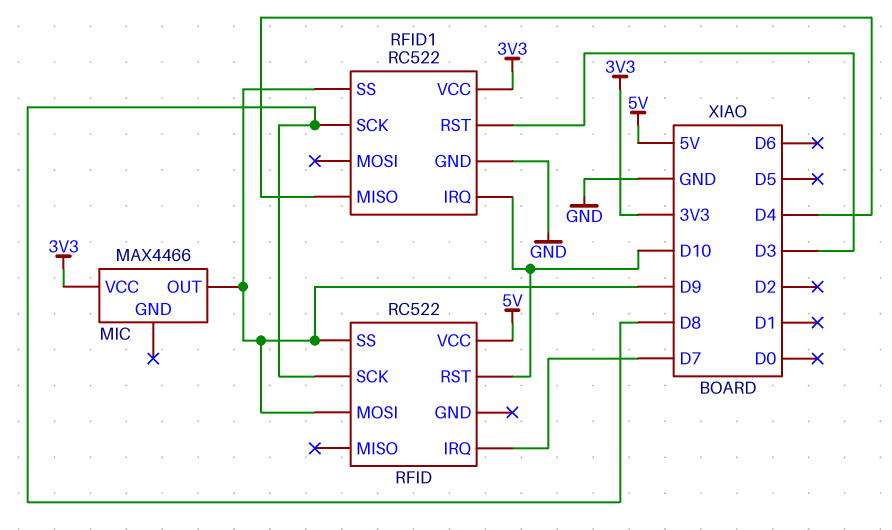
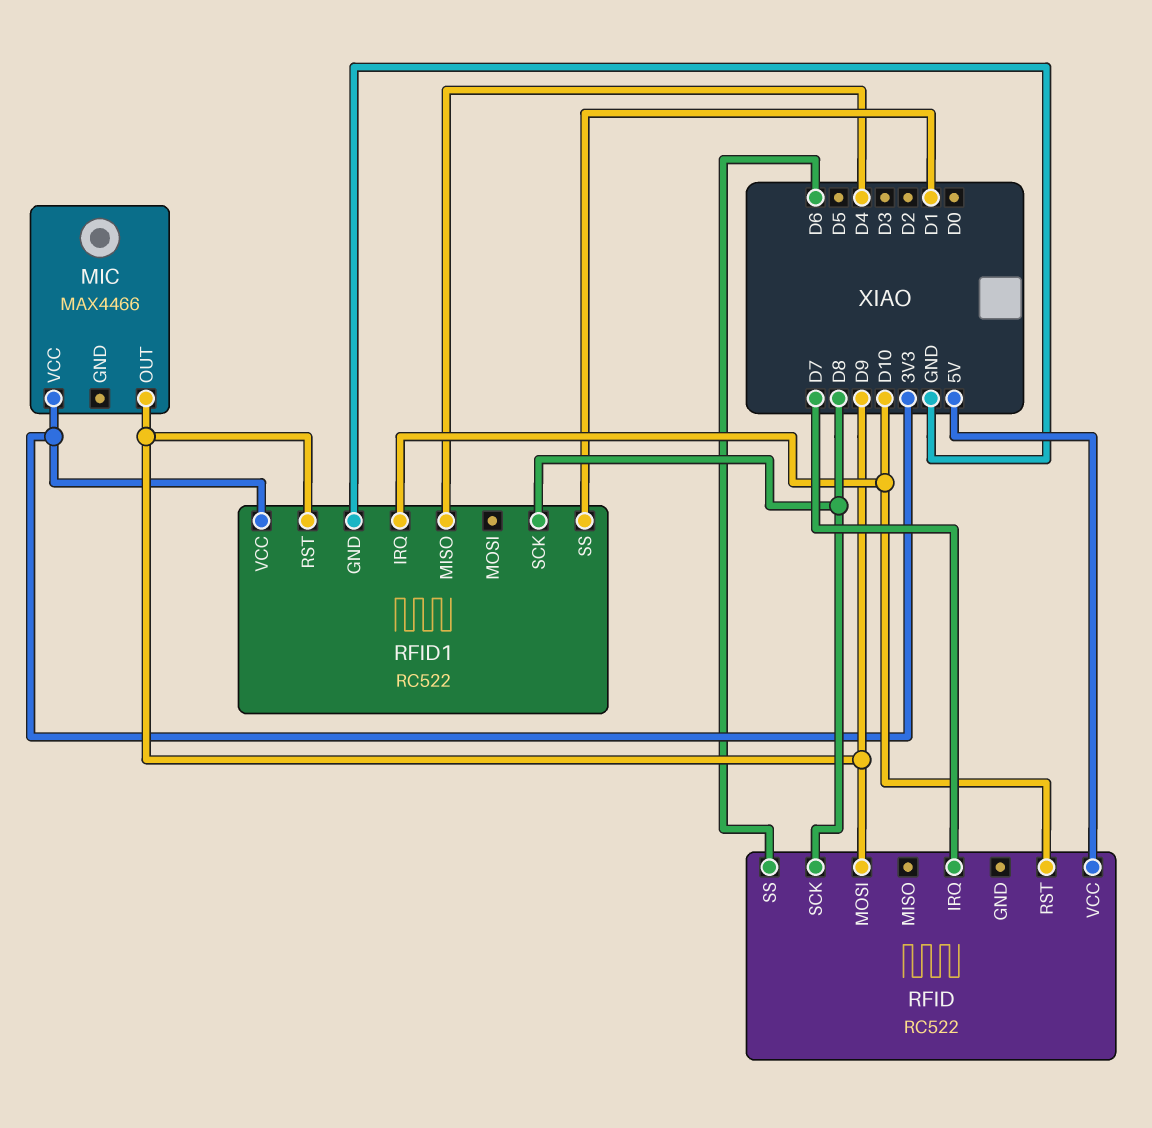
RFID pin SS: D9 -> D6
RFID1 pin RST: D3 -> D9
RFID1 pin SS: D9 -> D1

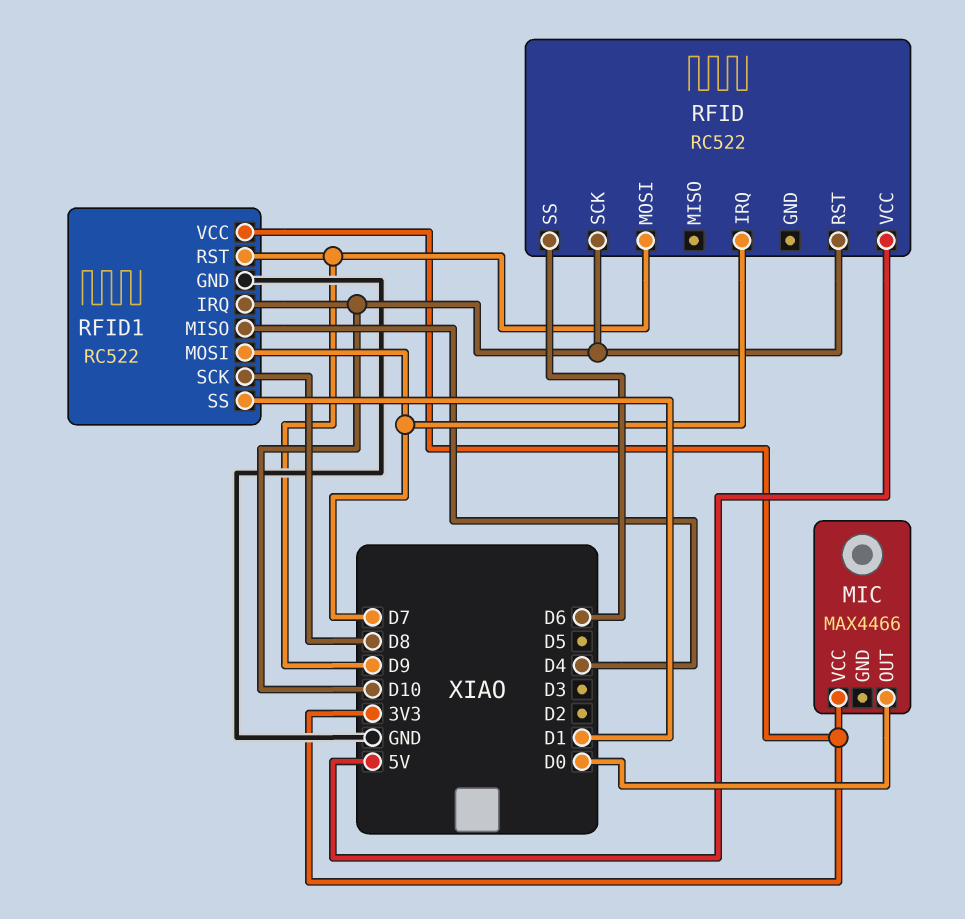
MIC pin OUT: D9 -> D0
RFID pin SCK: D8 -> D10
RFID1 pin MOSI: none -> D7

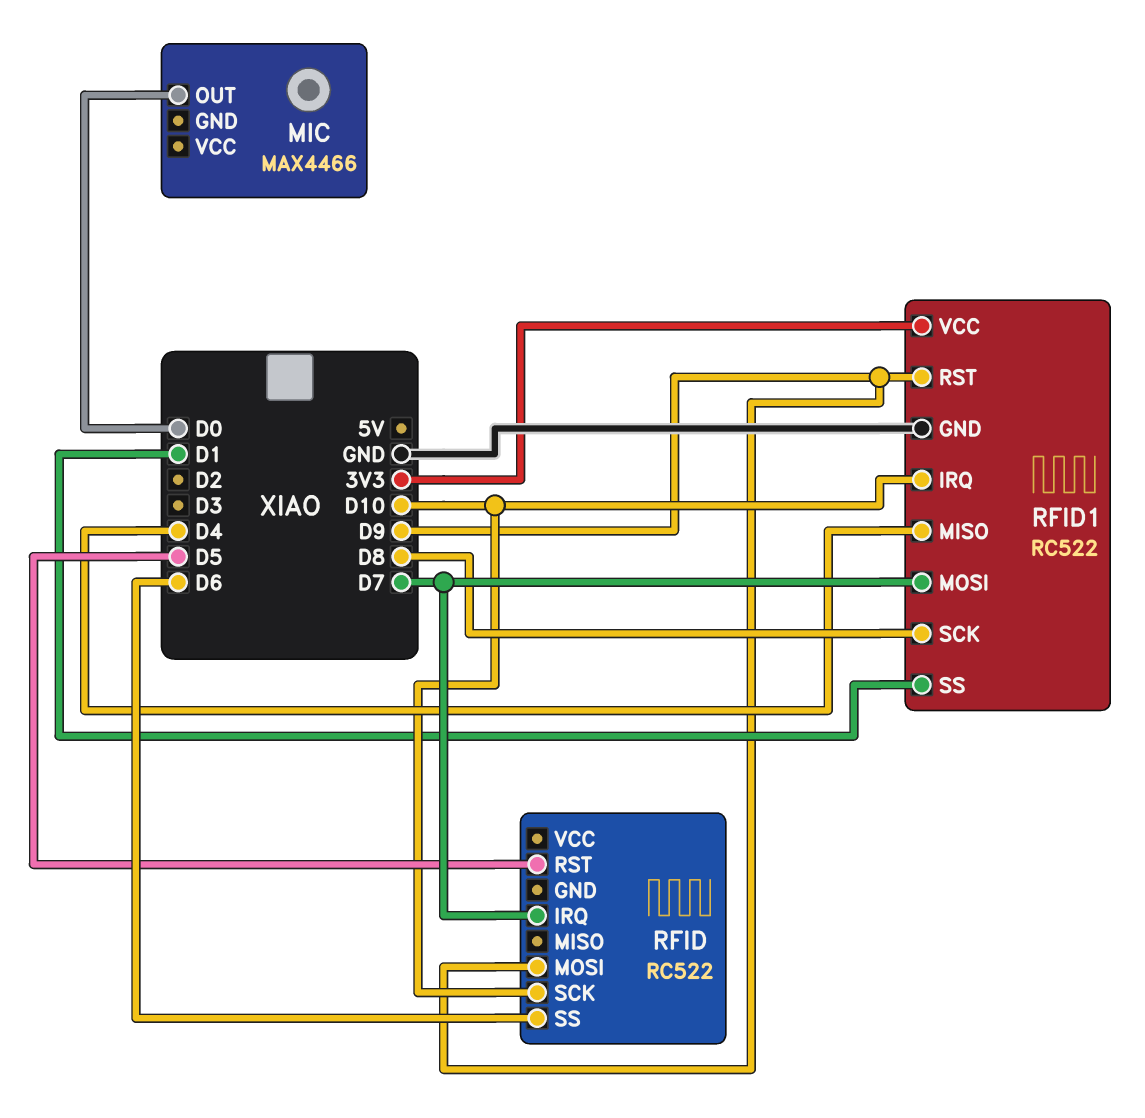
MIC pin VCC: 3V3 -> none
RFID pin RST: D10 -> D5
RFID pin VCC: 5V -> none

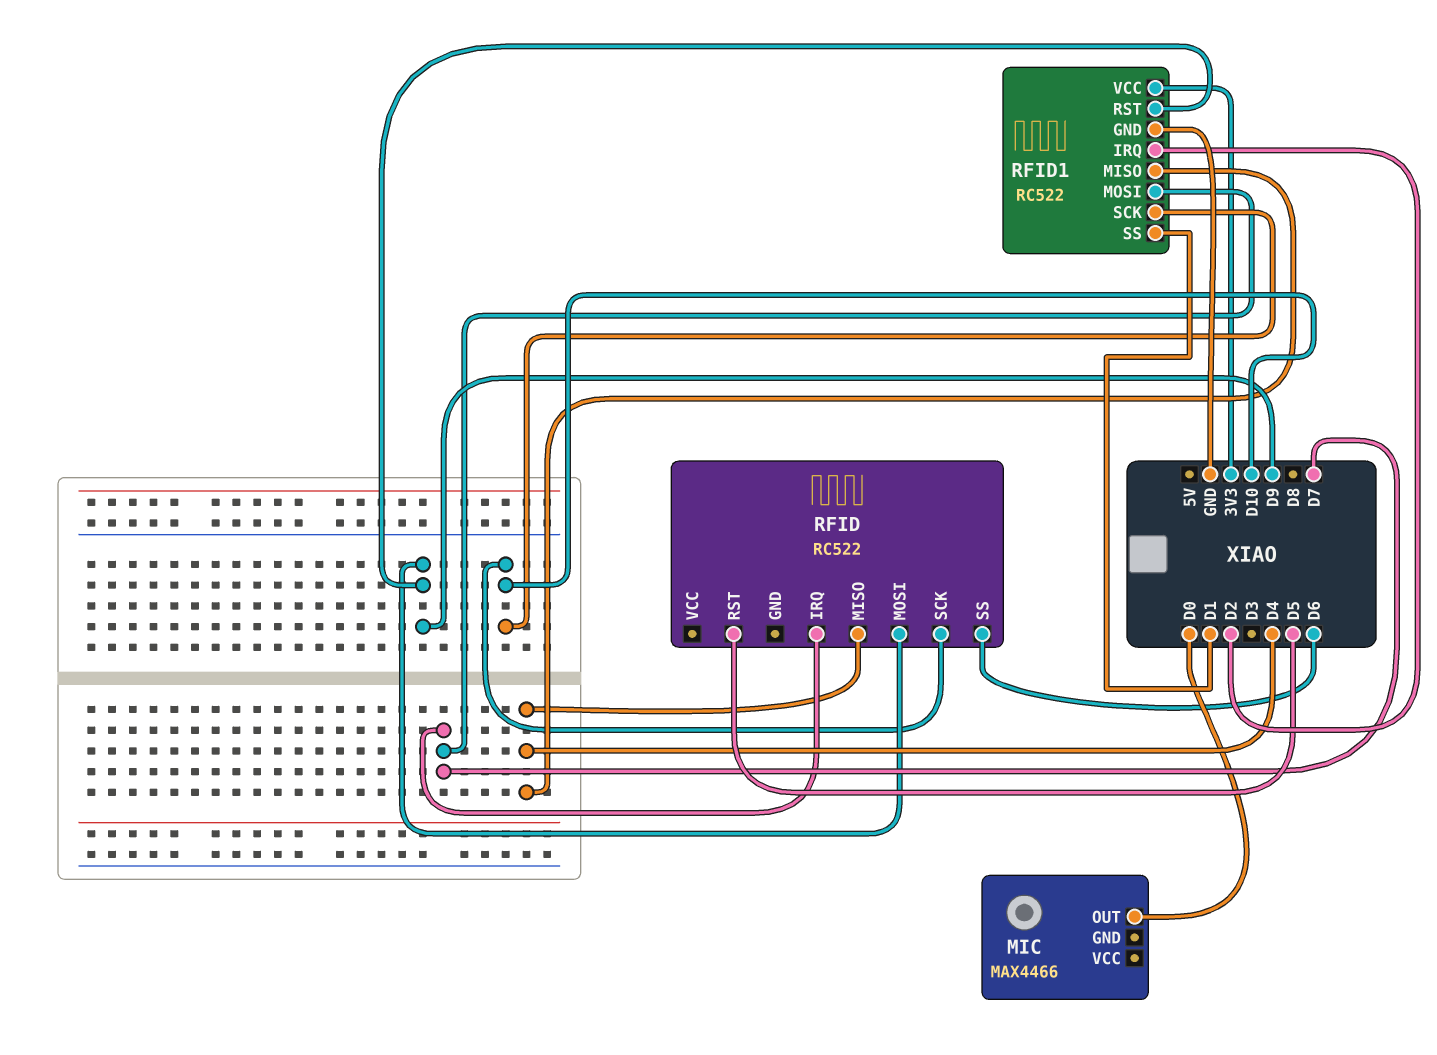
RFID pin MISO: none -> D4
RFID1 pin IRQ: D10 -> D2
RFID1 pin SCK: D8 -> D10

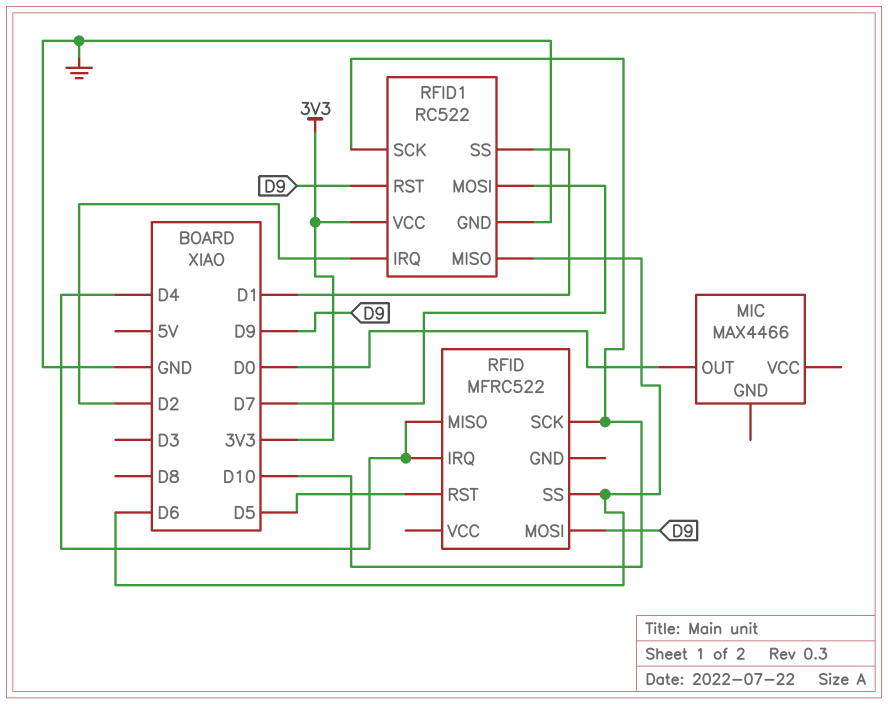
RFID: RC522 -> MFRC522
RFID pin IRQ: D7 -> D4
RFID1 pin MISO: D4 -> D6

